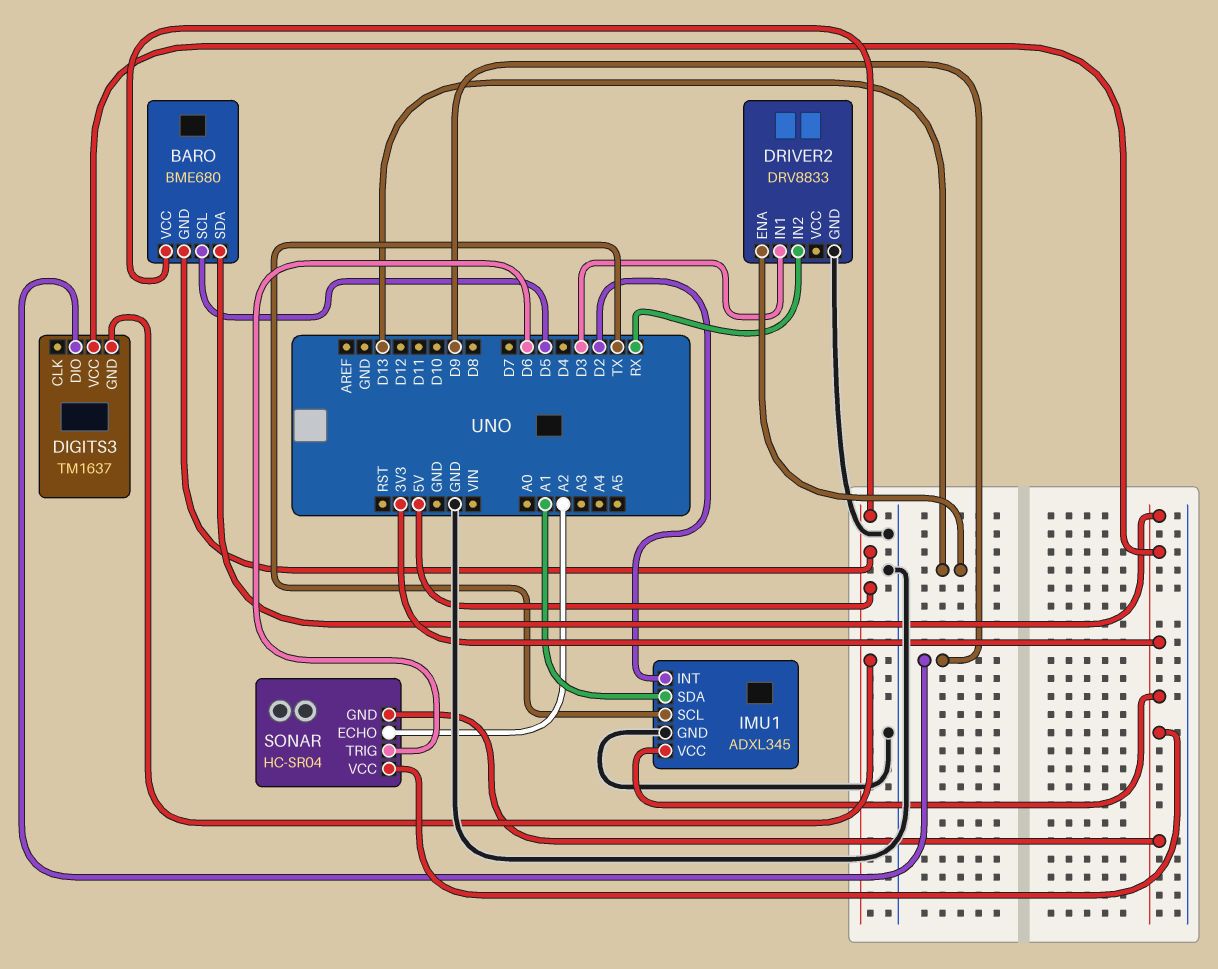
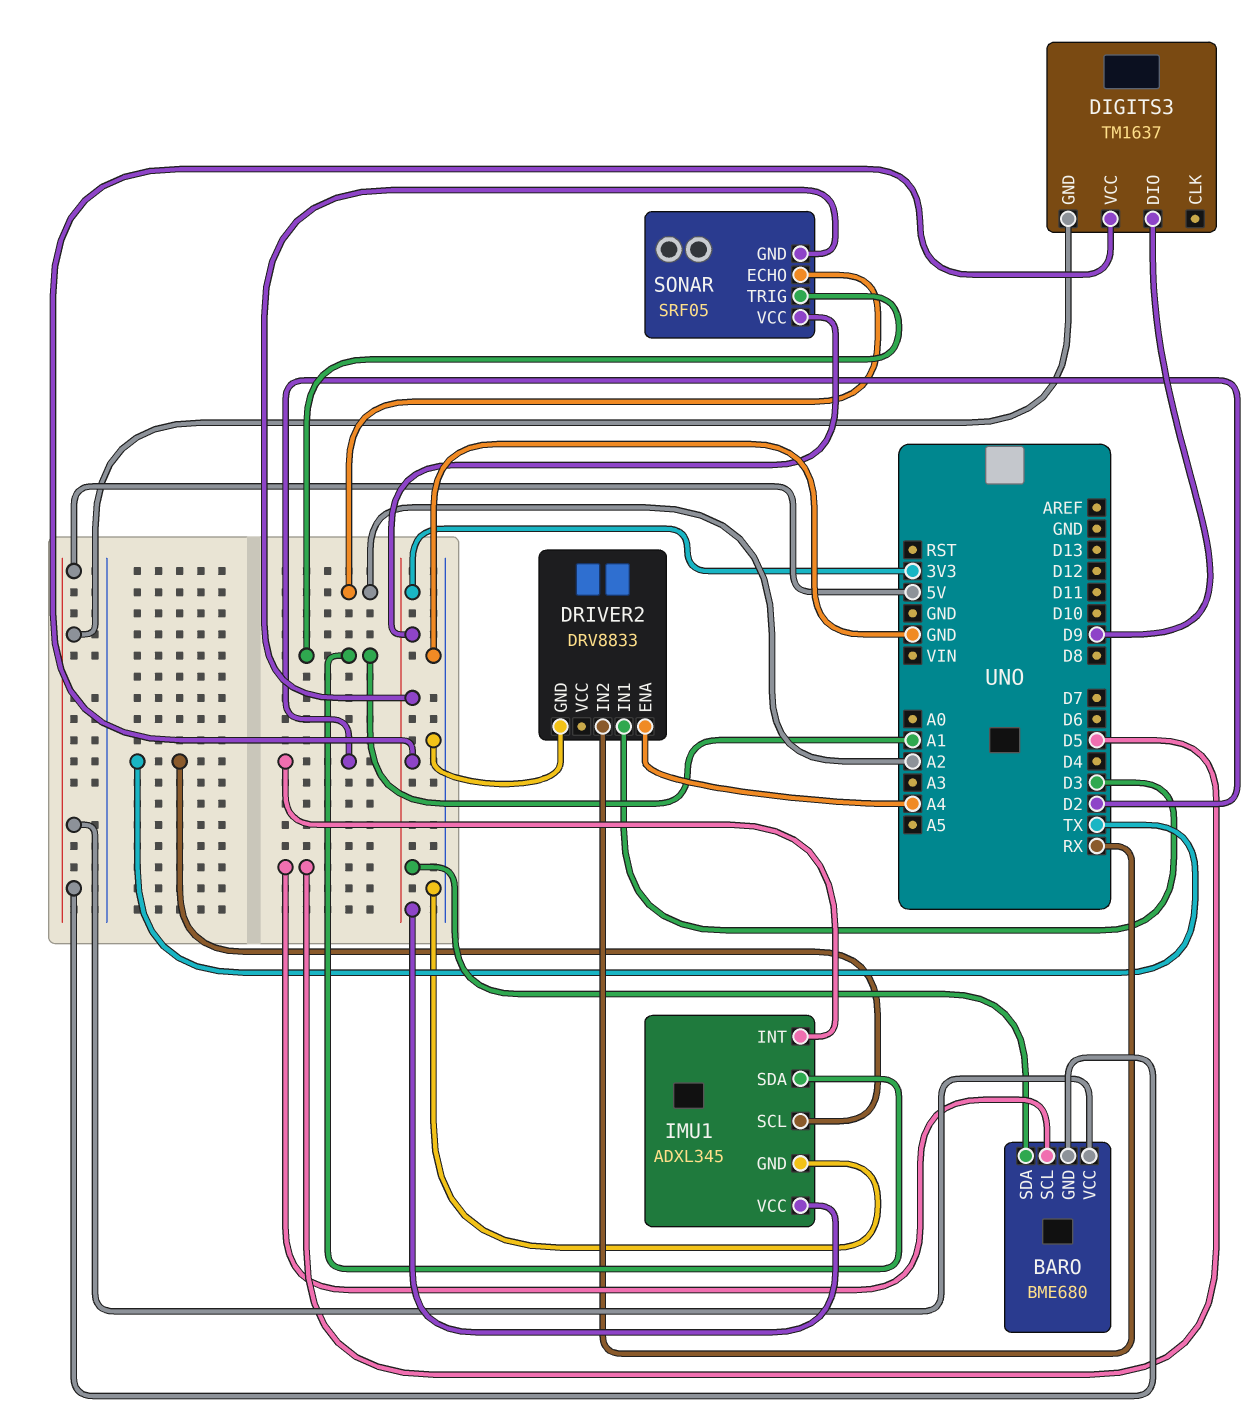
DRIVER2 pin ENA: D13 -> A4
SONAR: HC-SR04 -> SRF05
SONAR pin TRIG: D6 -> A1

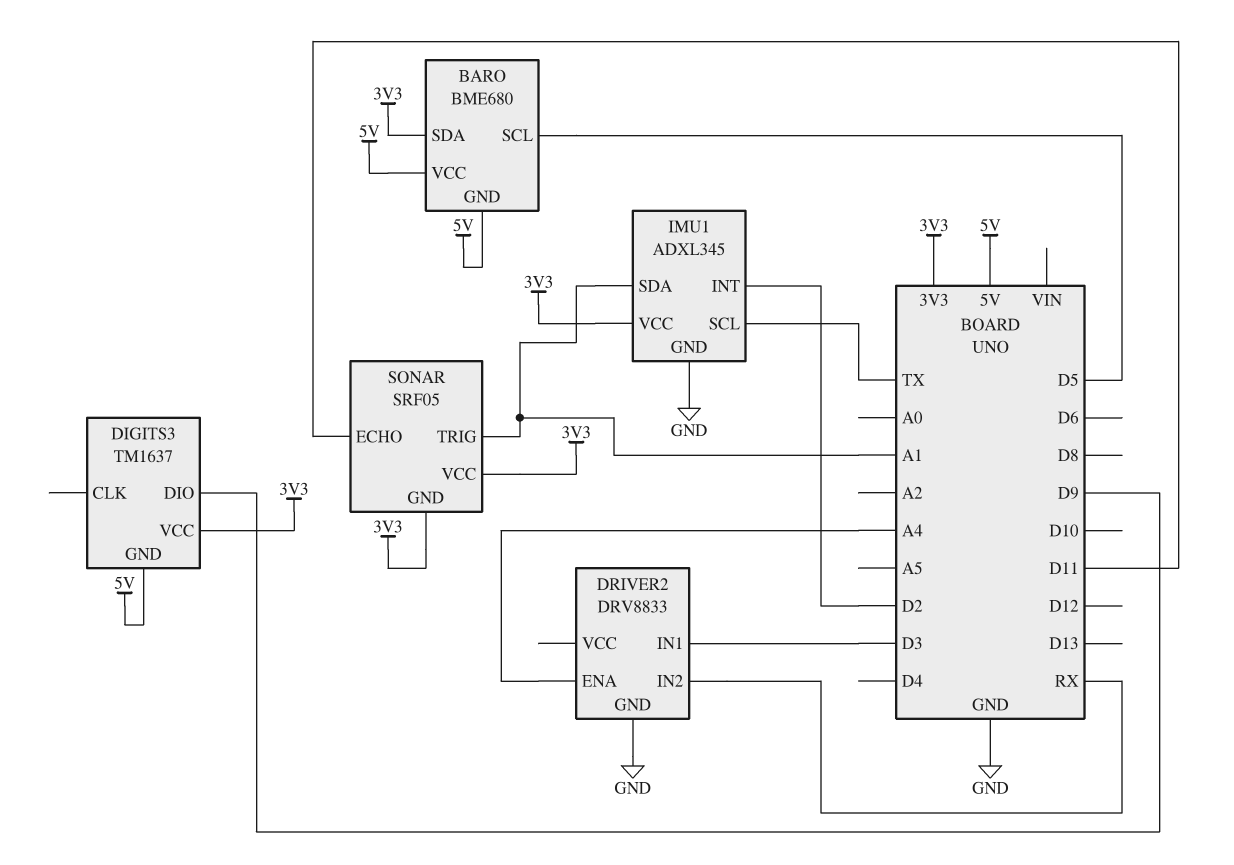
SONAR pin ECHO: A2 -> D11

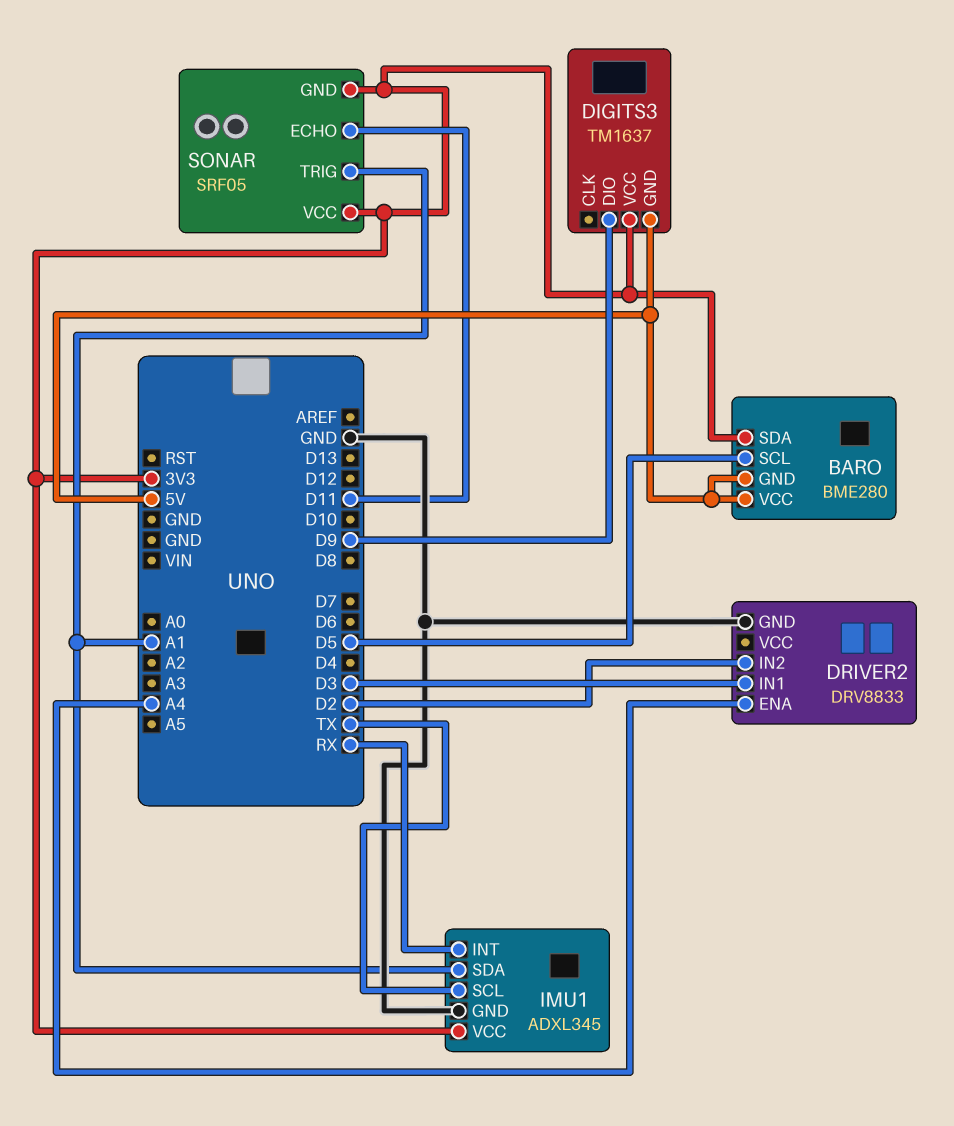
BARO: BME680 -> BME280
DRIVER2 pin IN2: RX -> D2
IMU1 pin INT: D2 -> RX

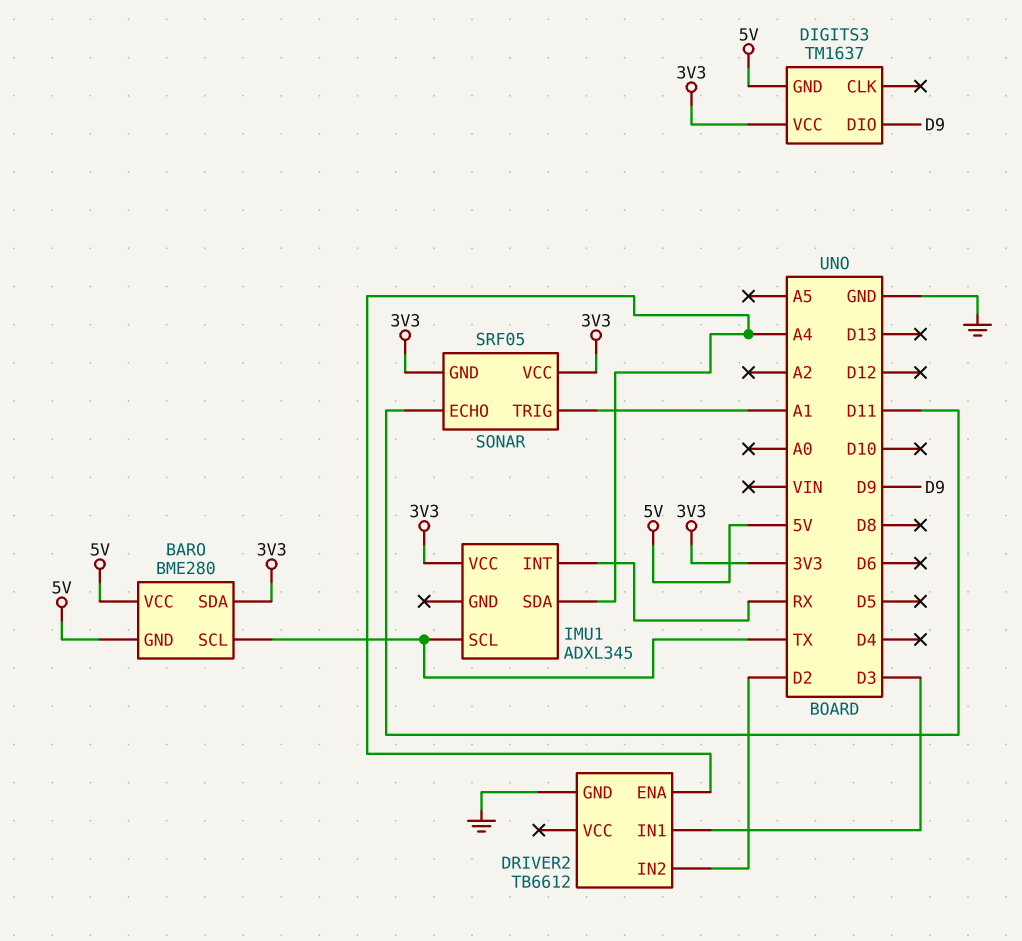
BARO pin SCL: D5 -> TX
DRIVER2: DRV8833 -> TB6612
IMU1 pin GND: GND -> none
IMU1 pin SDA: A1 -> A4

